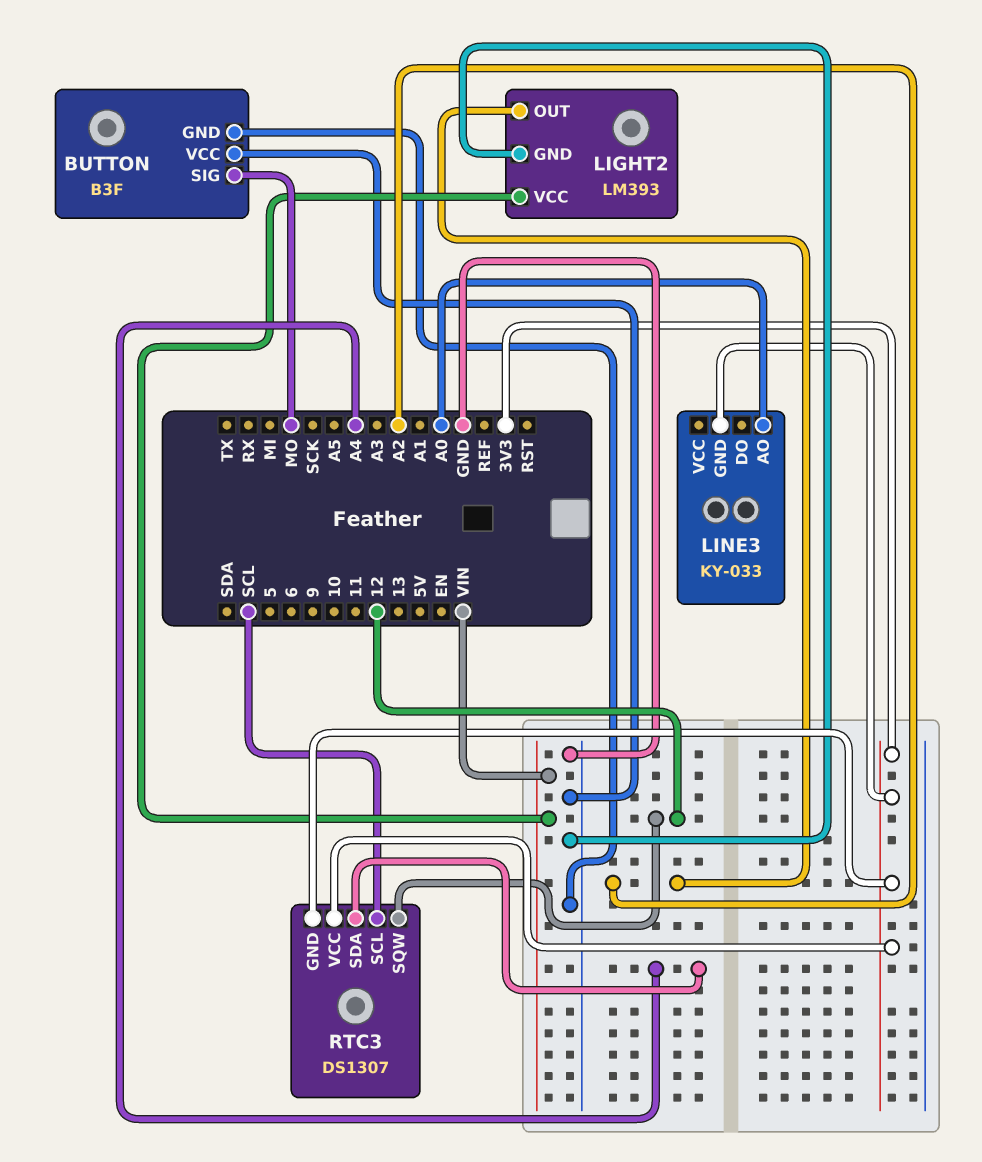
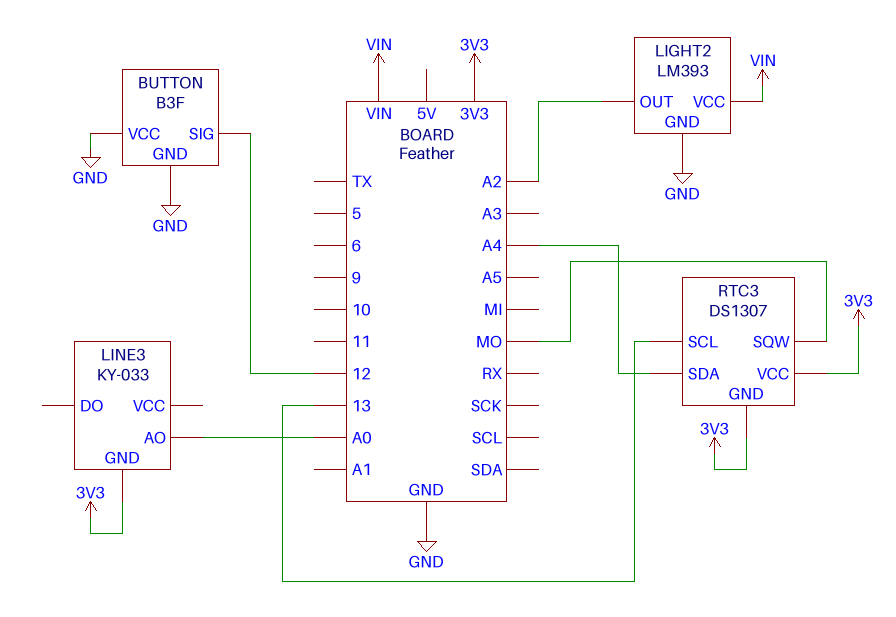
BUTTON pin SIG: MO -> 12
RTC3 pin SCL: SCL -> 13
RTC3 pin SQW: 12 -> MO

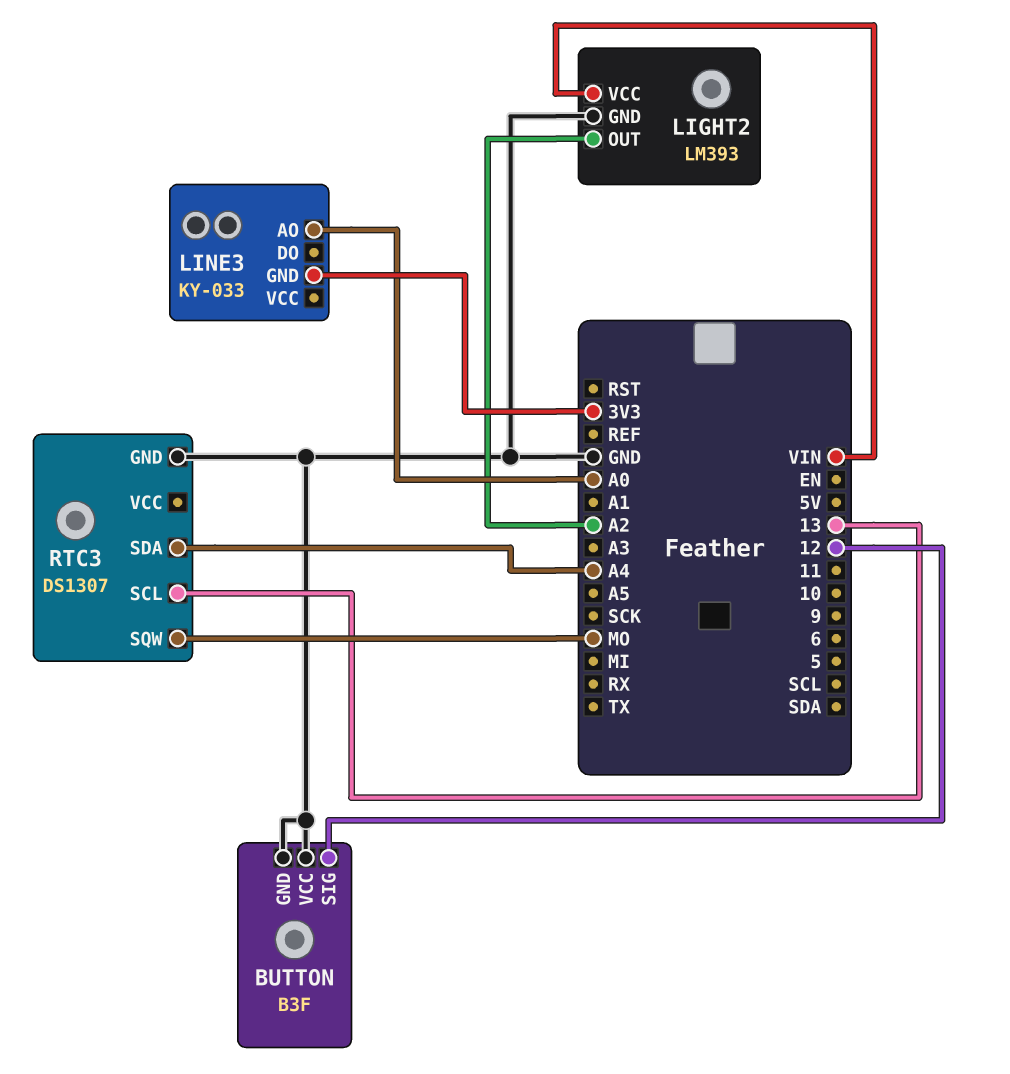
RTC3 pin GND: 3V3 -> GND
RTC3 pin VCC: 3V3 -> none

